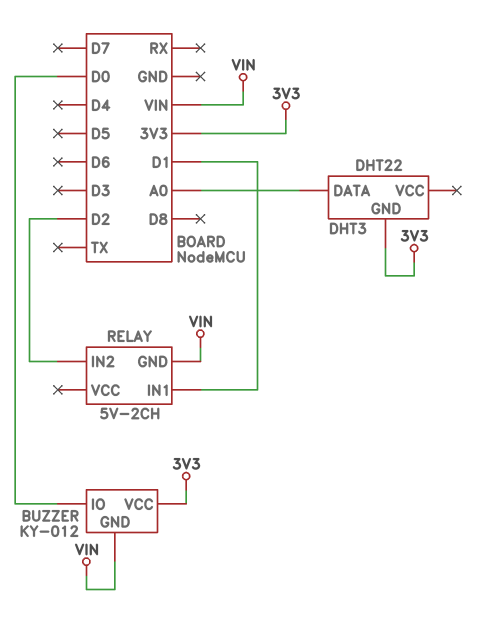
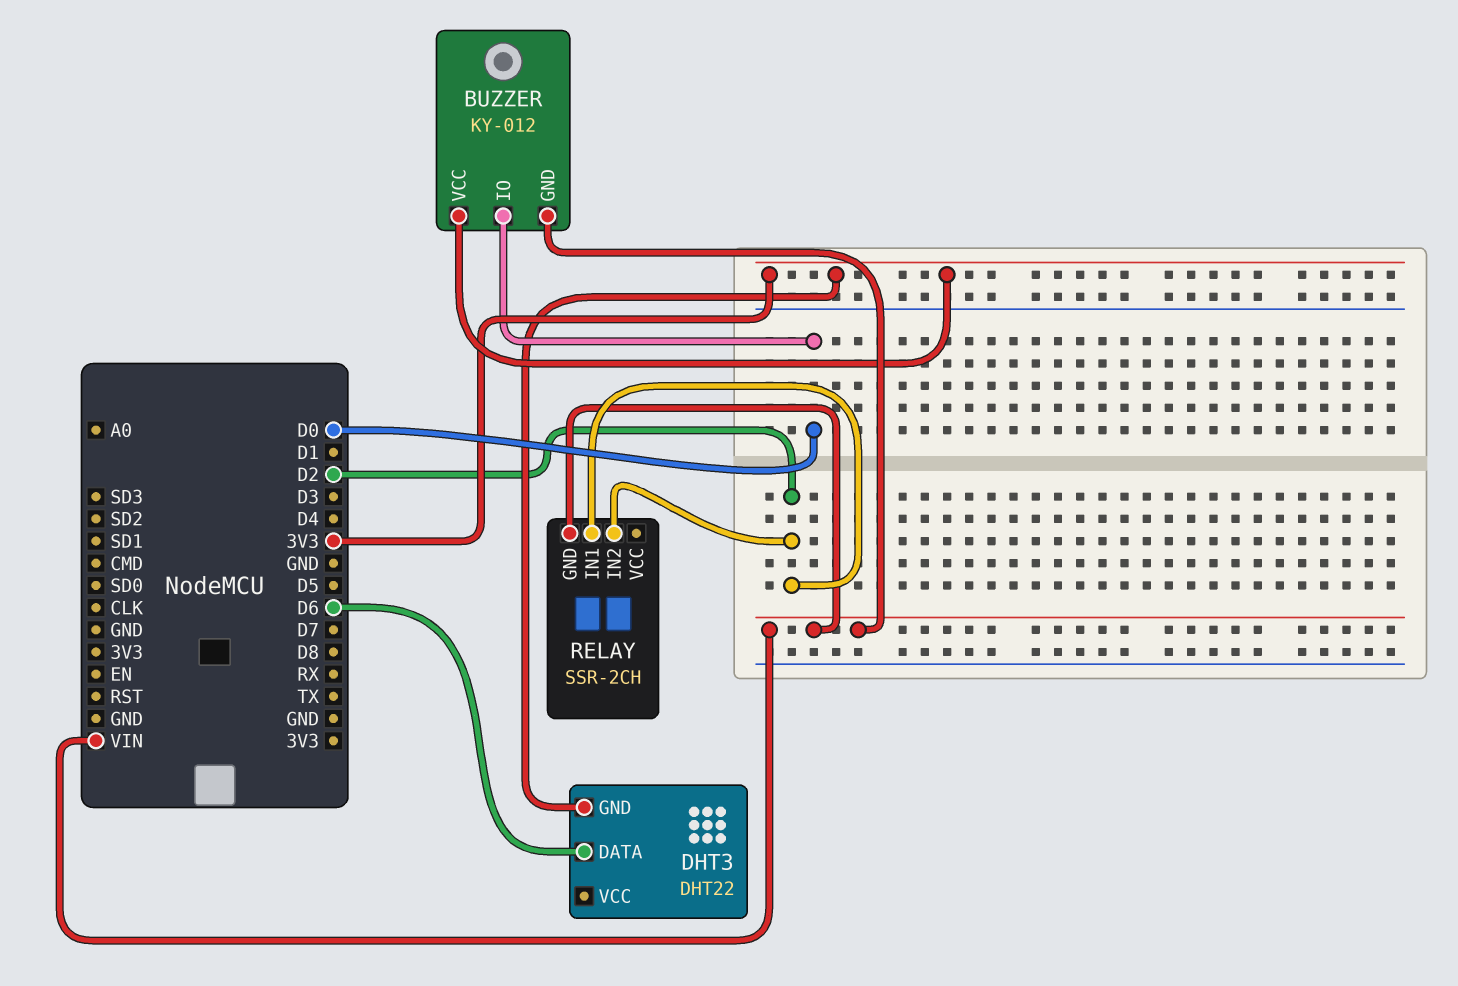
DHT3 pin DATA: A0 -> D6
RELAY: 5V-2CH -> SSR-2CH
RELAY pin IN1: D1 -> D2

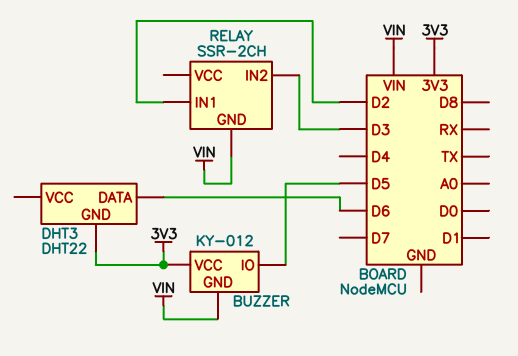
BUZZER pin IO: D0 -> D5
RELAY pin IN2: D2 -> D3

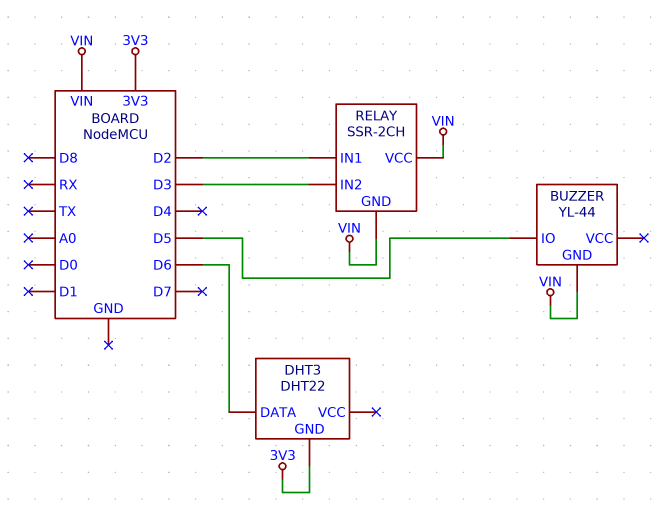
BUZZER: KY-012 -> YL-44
BUZZER pin VCC: 3V3 -> none
RELAY pin VCC: none -> VIN

